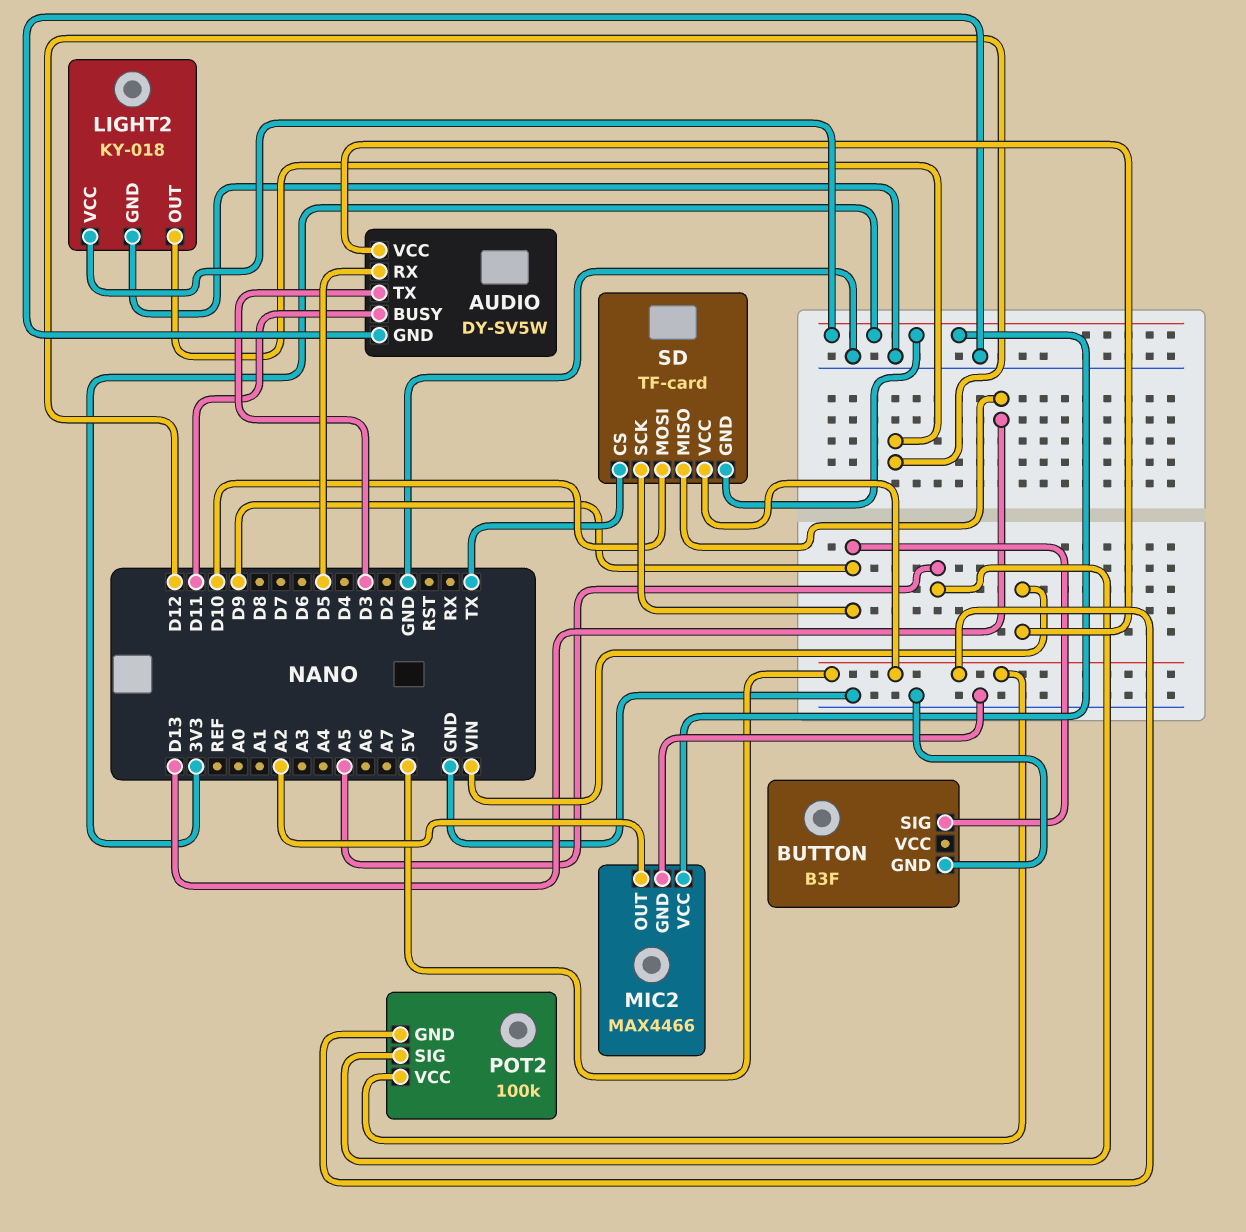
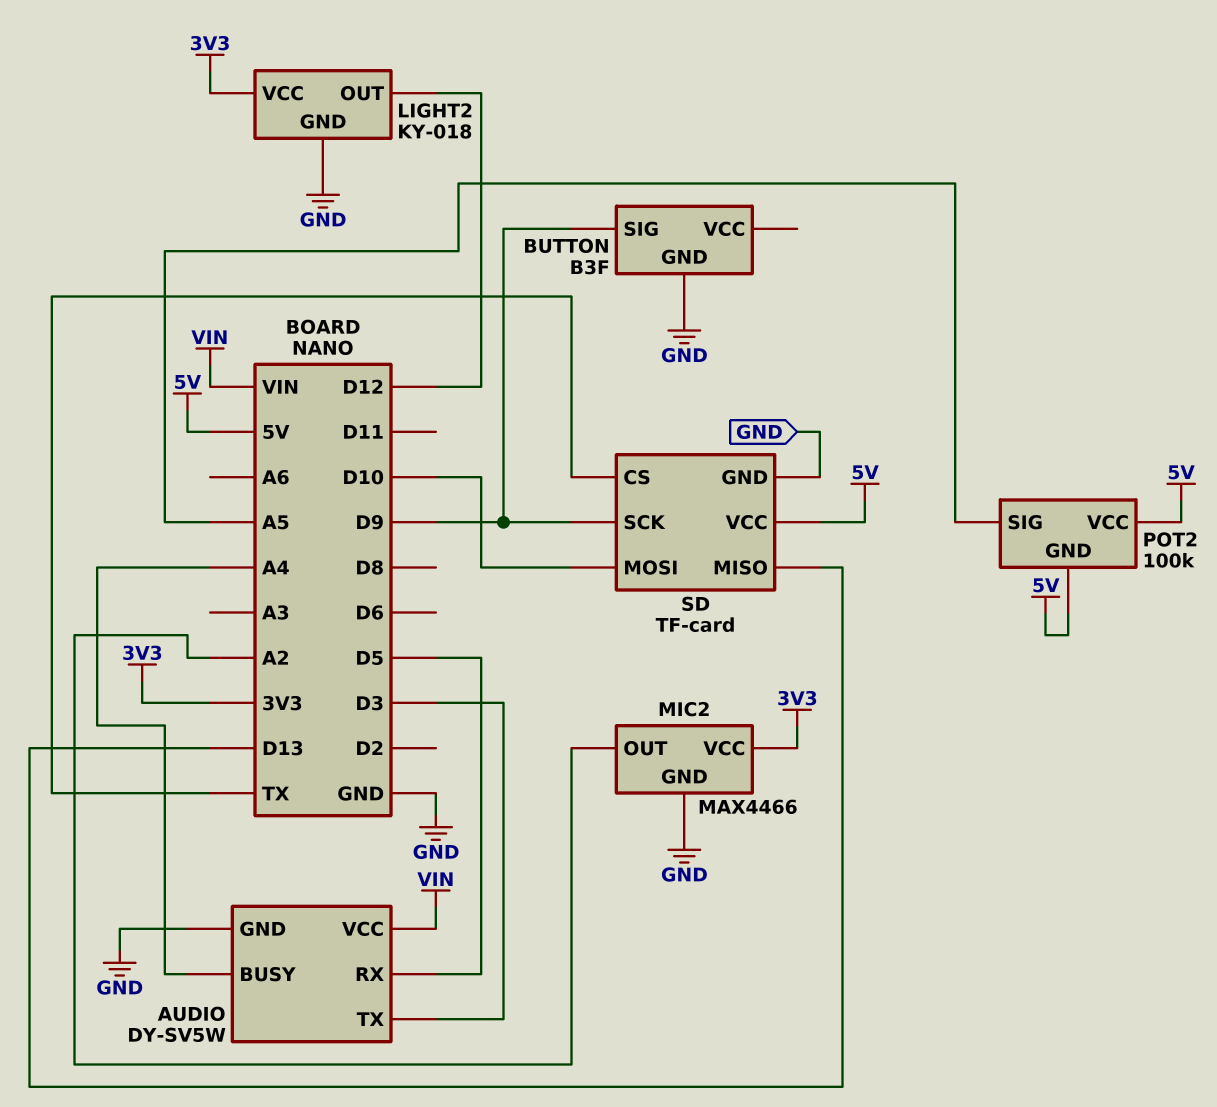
AUDIO pin BUSY: D11 -> A4
SD pin GND: 3V3 -> GND

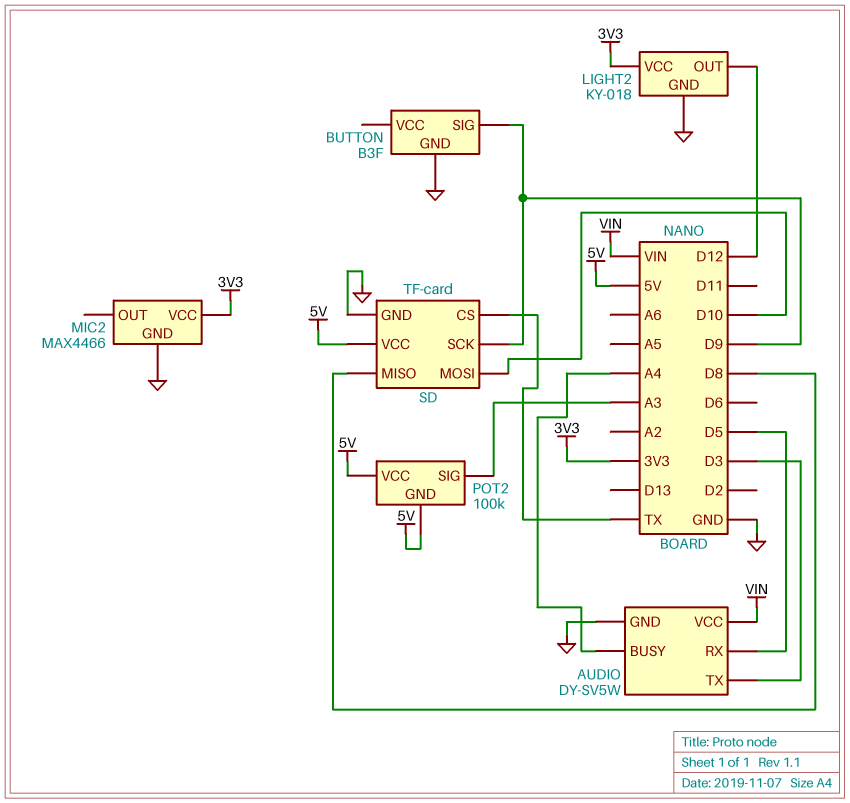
MIC2 pin OUT: A2 -> none
POT2 pin SIG: A5 -> A3
SD pin MISO: D13 -> D8

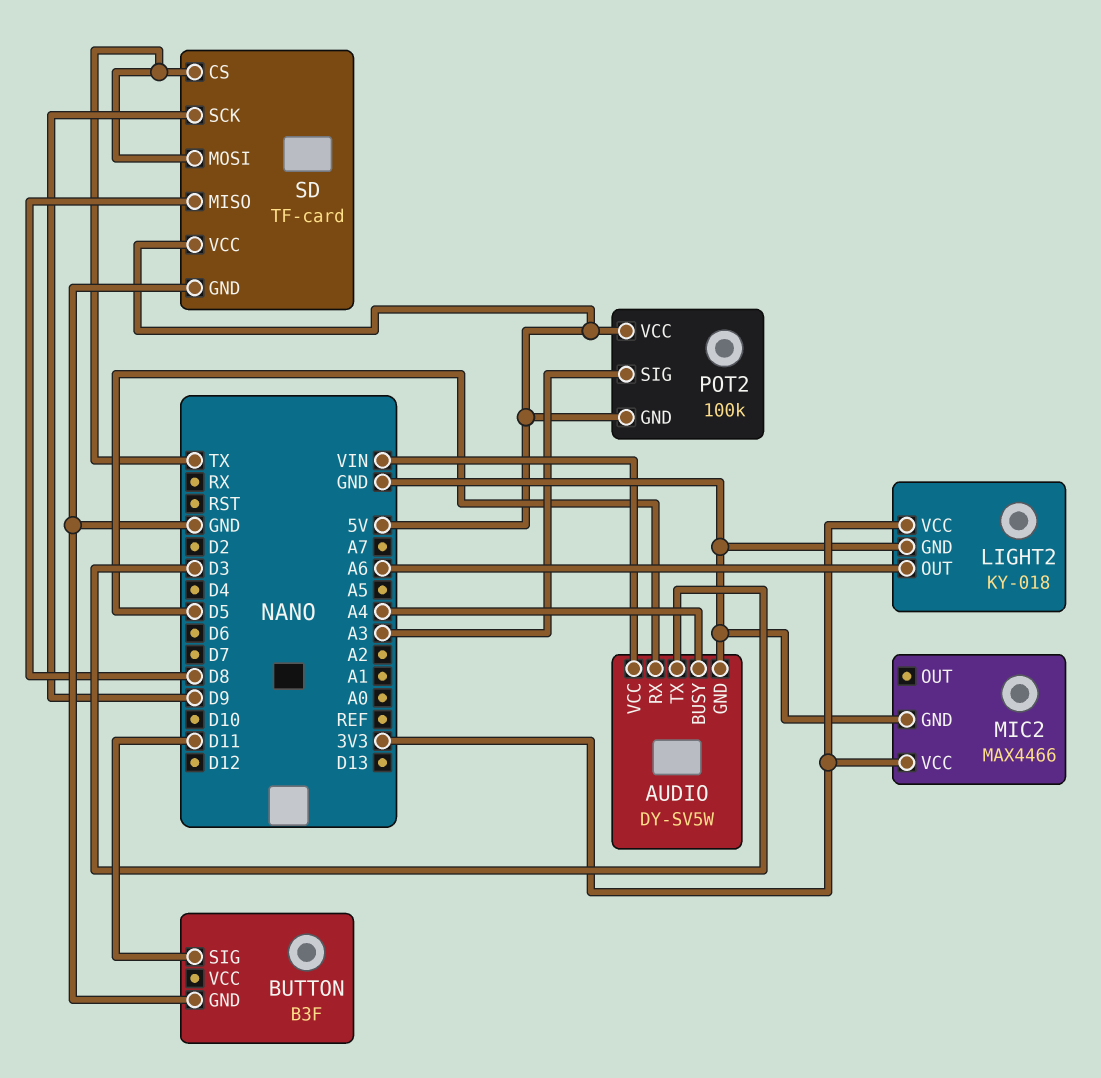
BUTTON pin SIG: D9 -> D11
LIGHT2 pin OUT: D12 -> A6
SD pin MOSI: D10 -> TX

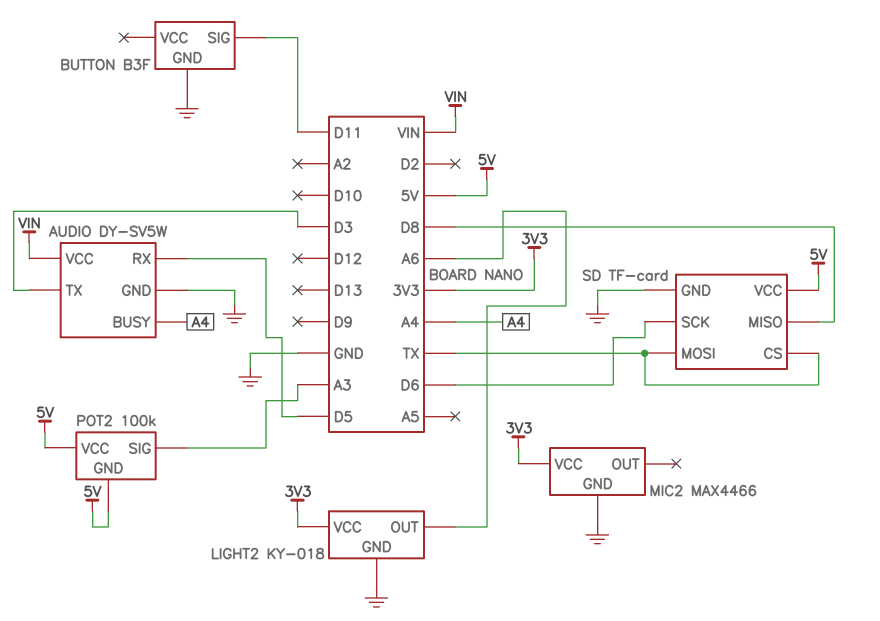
SD pin SCK: D9 -> D6

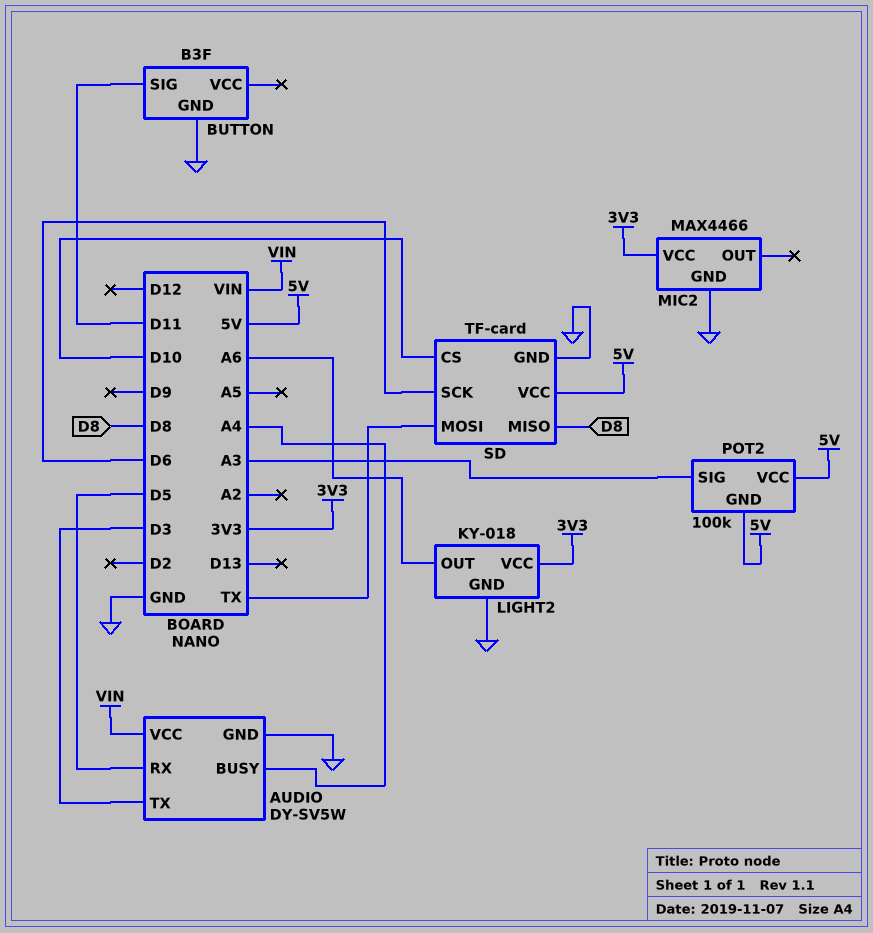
SD pin CS: TX -> D10

